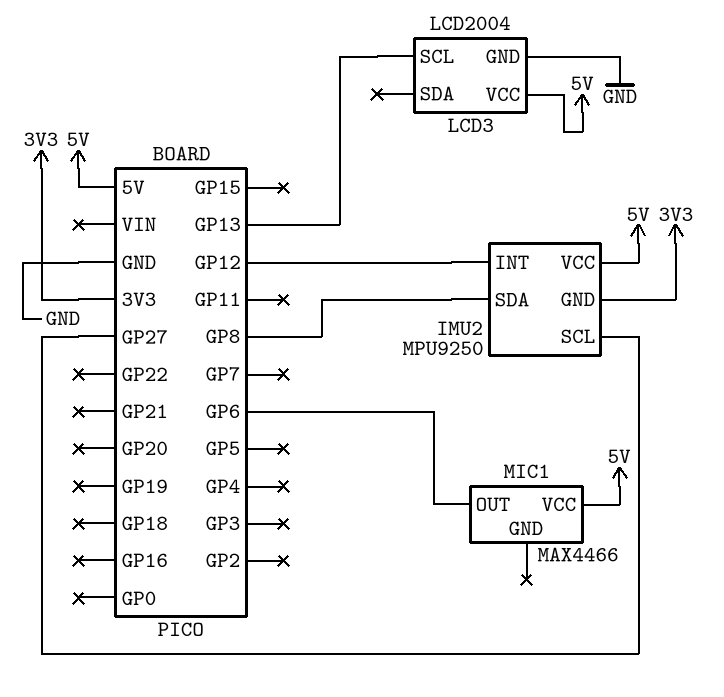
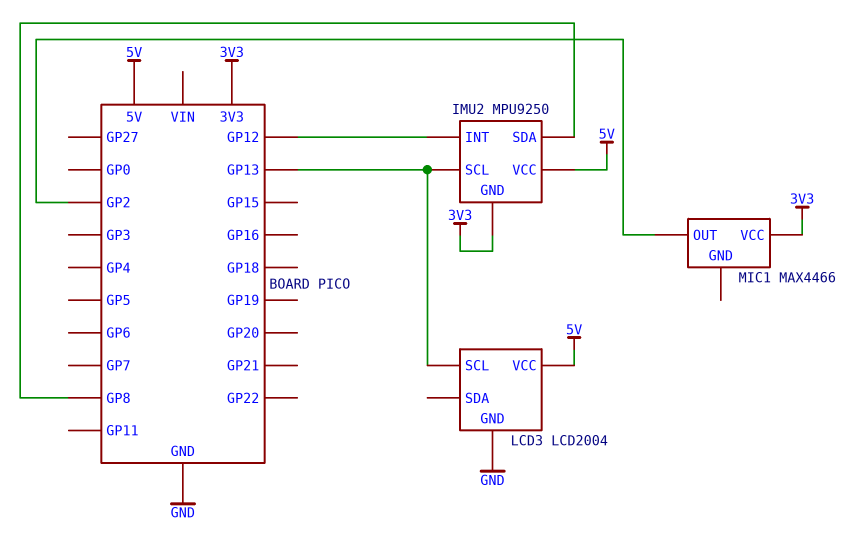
IMU2 pin SCL: GP27 -> GP13
MIC1 pin OUT: GP6 -> GP2
MIC1 pin VCC: 5V -> 3V3

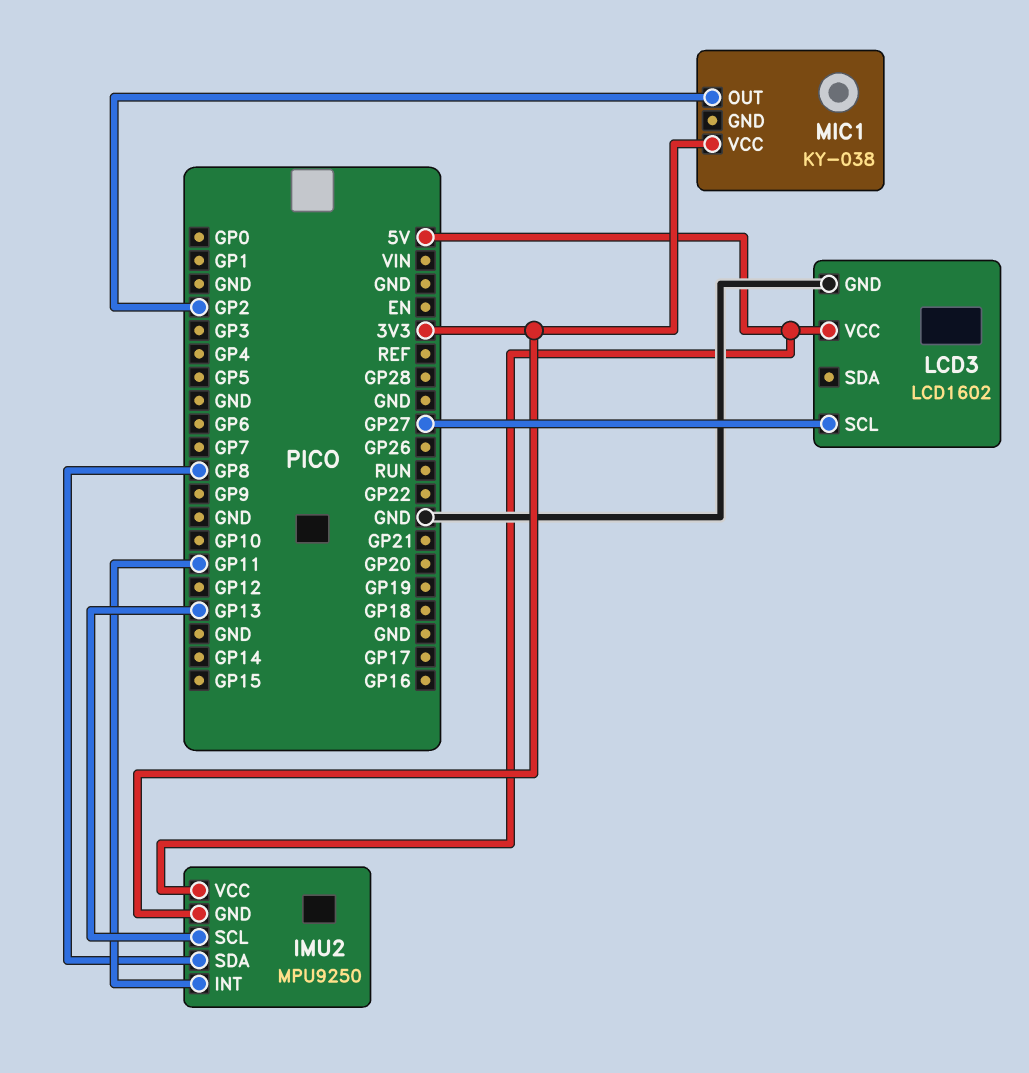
IMU2 pin INT: GP12 -> GP11
LCD3: LCD2004 -> LCD1602
LCD3 pin SCL: GP13 -> GP27
MIC1: MAX4466 -> KY-038

